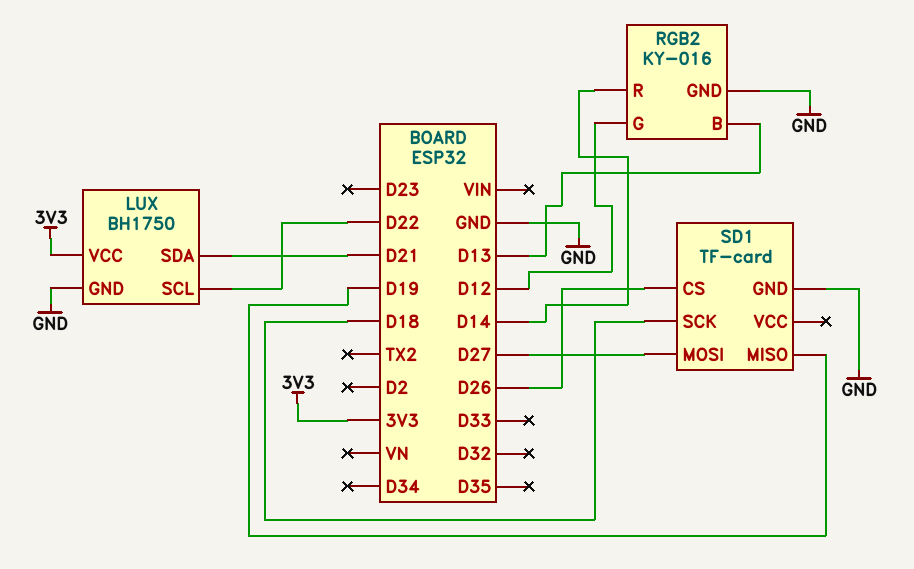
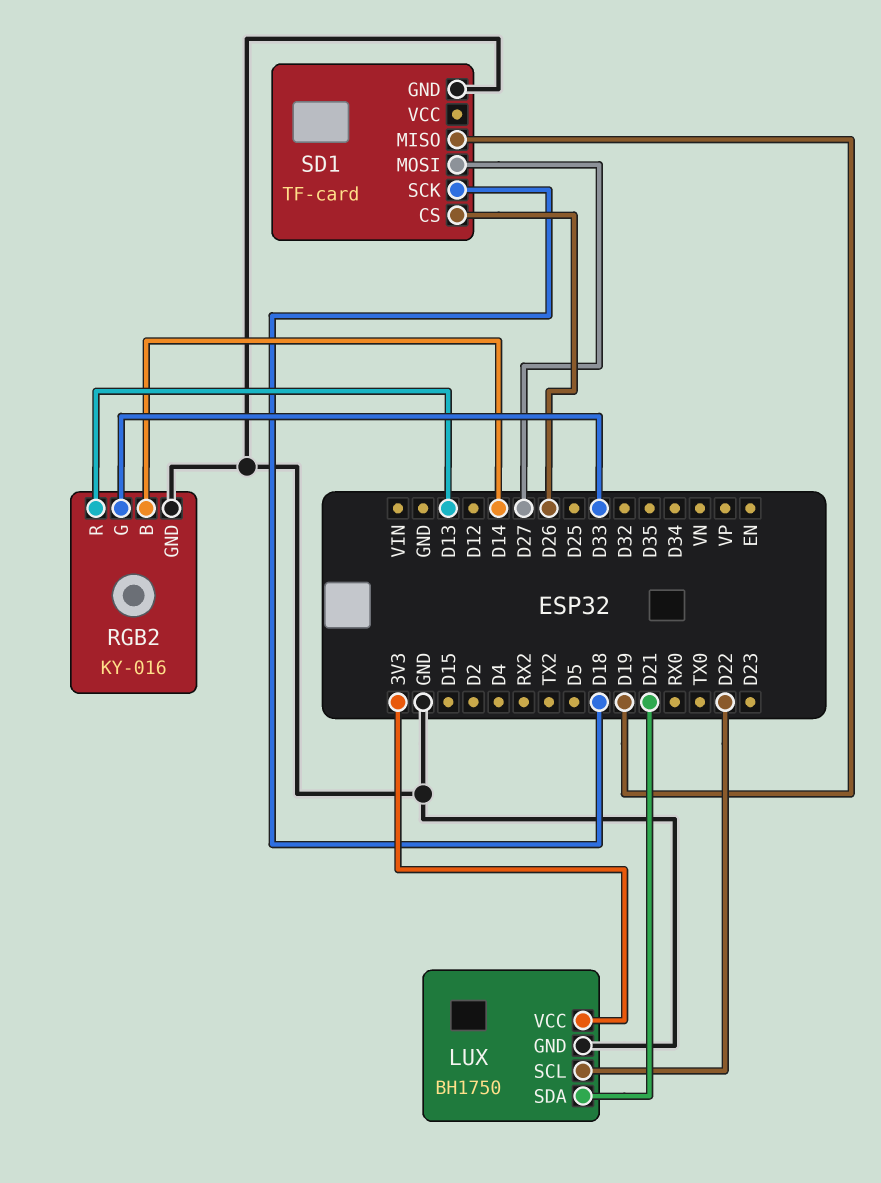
RGB2 pin B: D13 -> D14
RGB2 pin G: D12 -> D33
RGB2 pin R: D14 -> D13

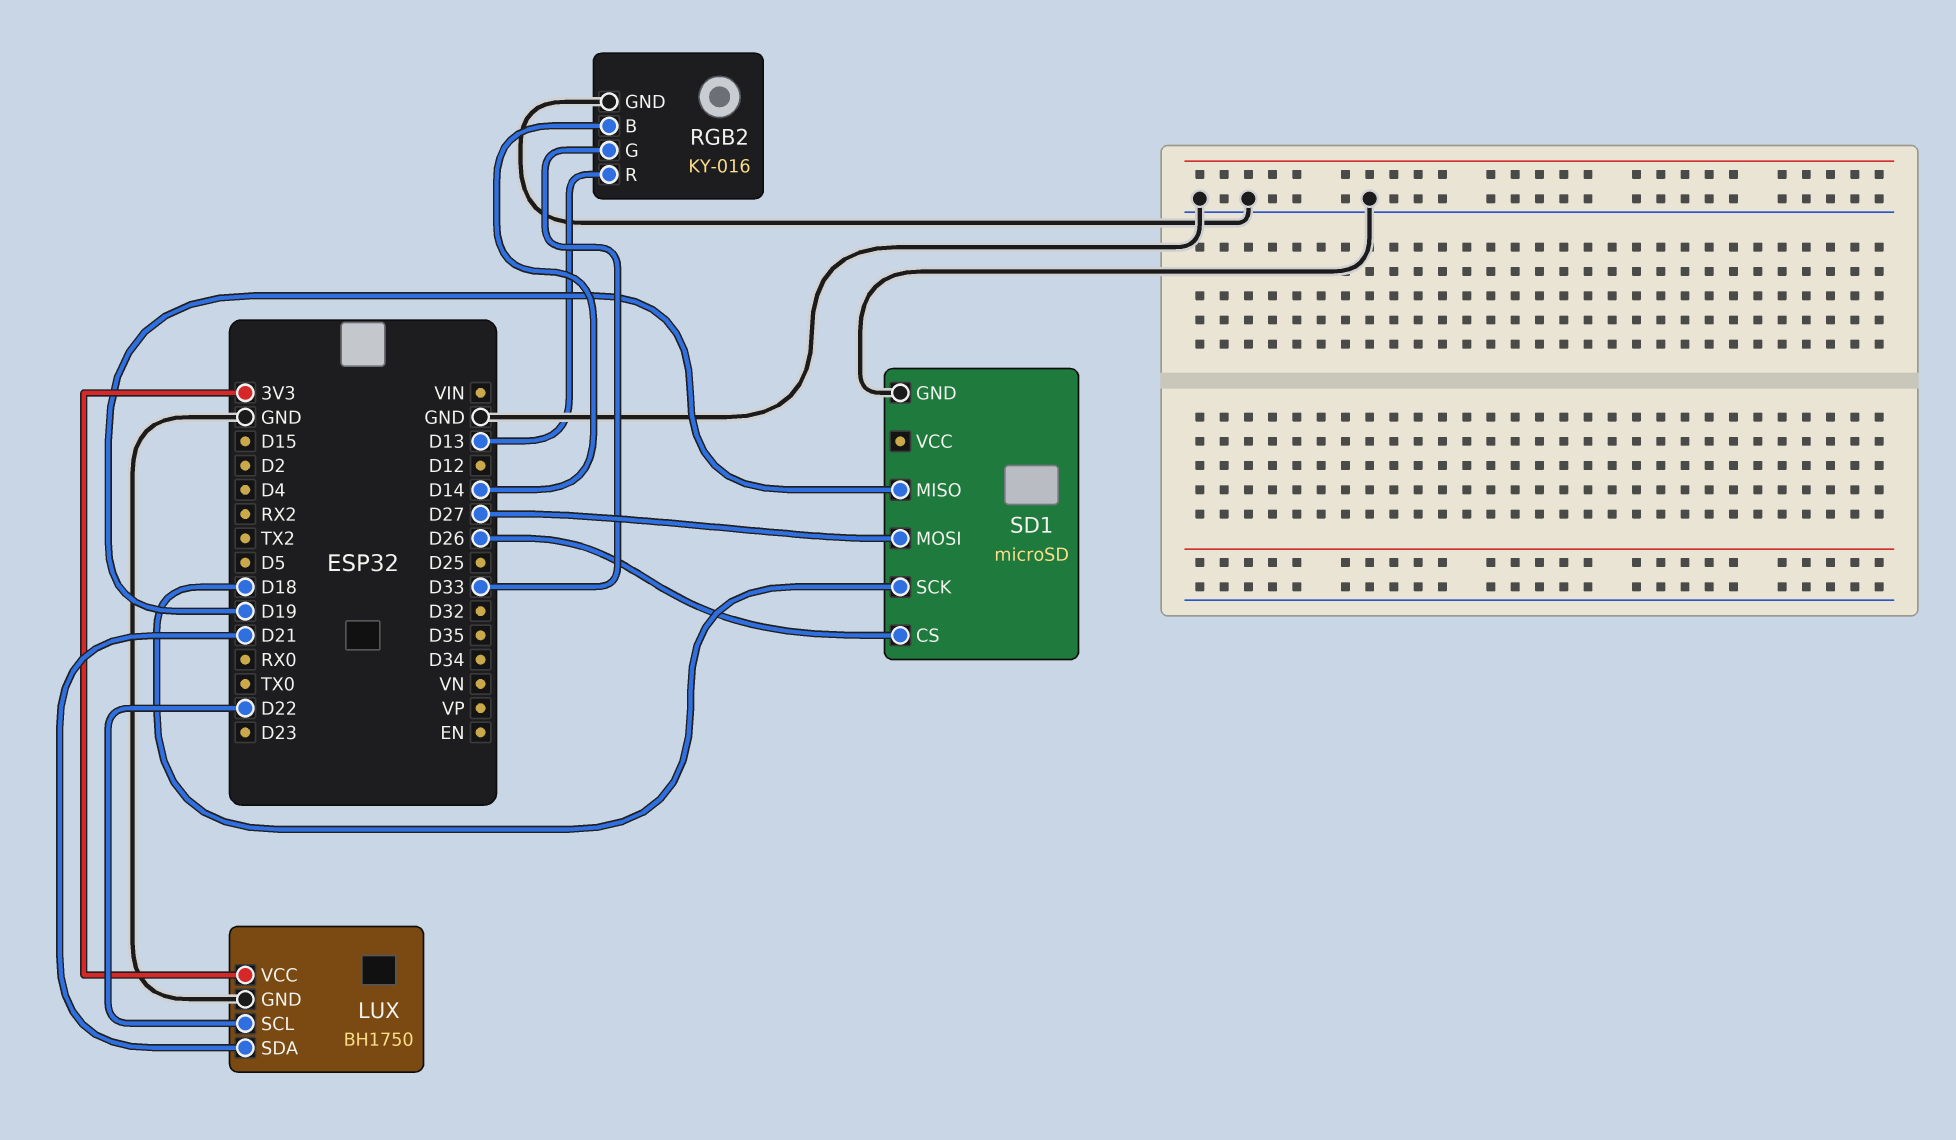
SD1: TF-card -> microSD

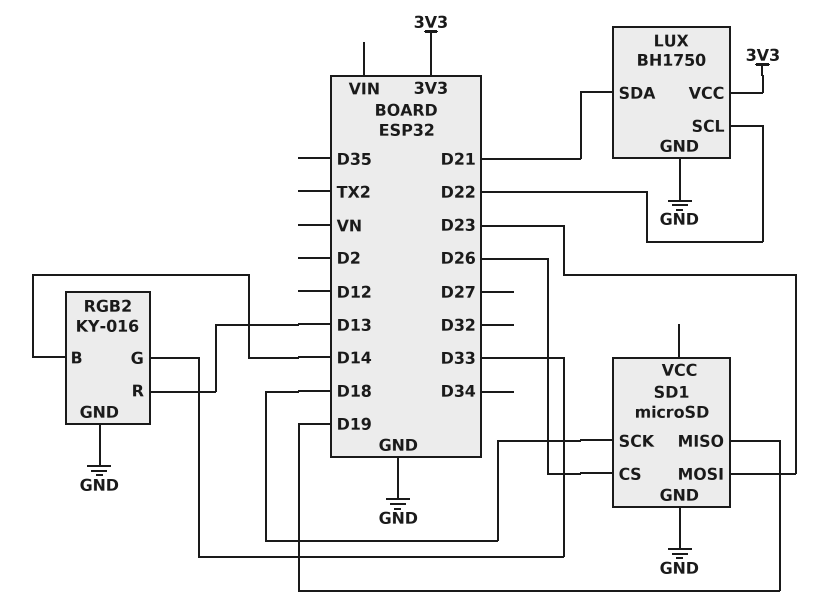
SD1 pin MOSI: D27 -> D23

